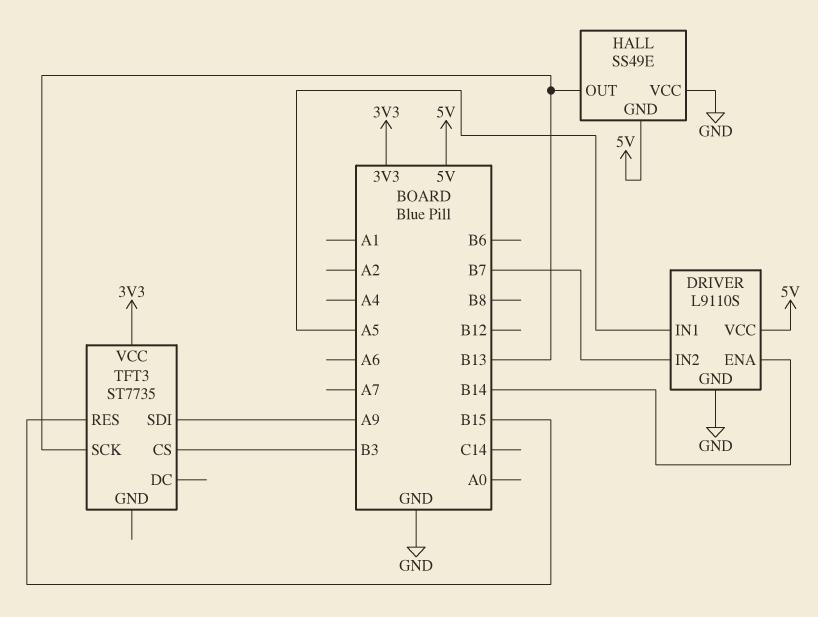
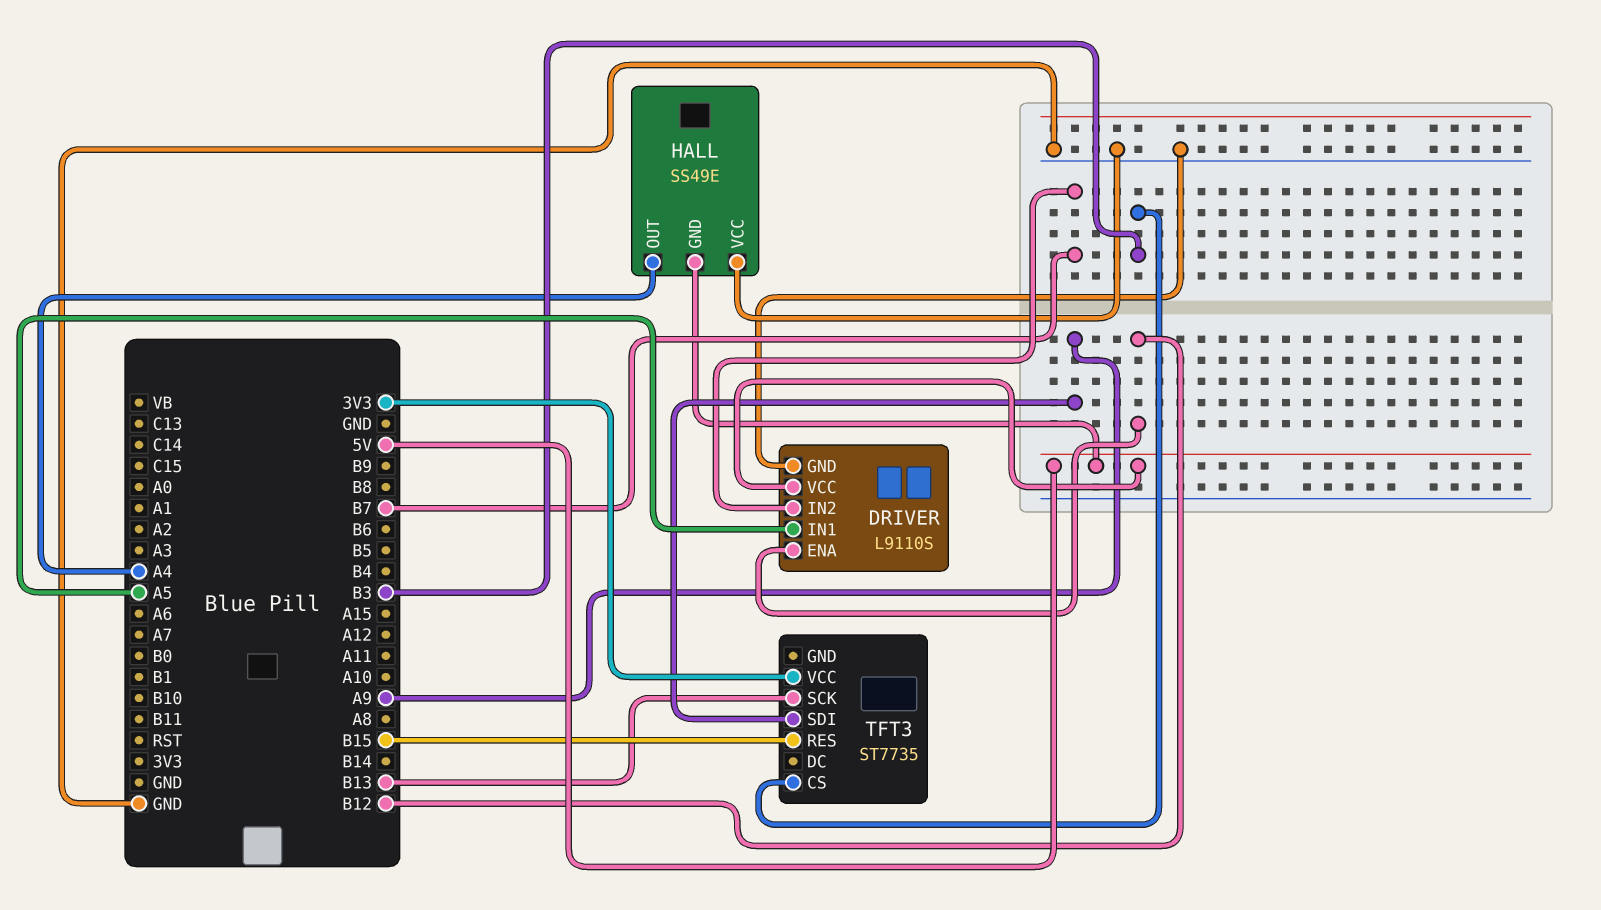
DRIVER pin ENA: B14 -> B12
HALL pin OUT: B13 -> A4

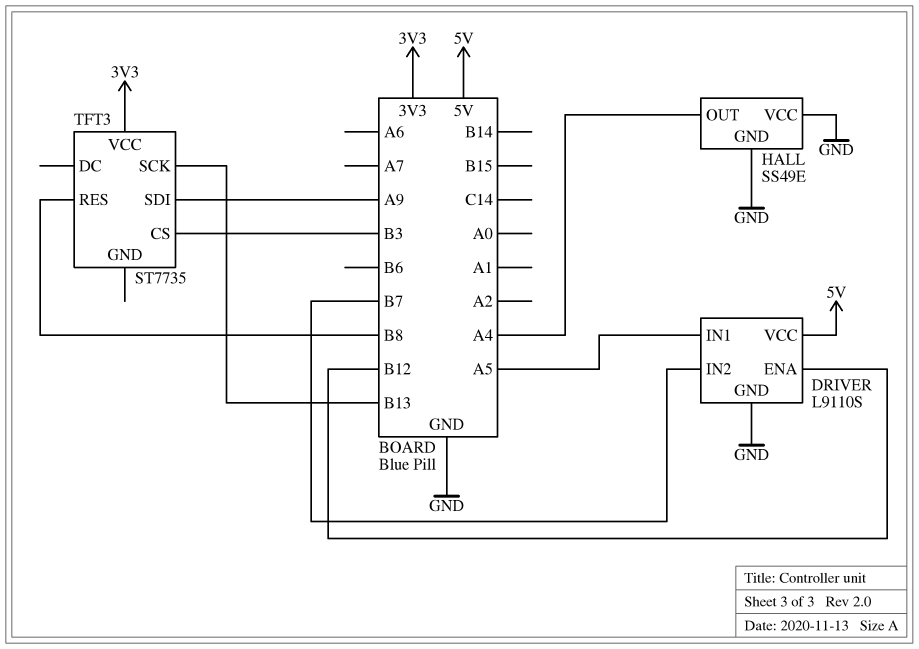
HALL pin GND: 5V -> GND
TFT3 pin RES: B15 -> B8

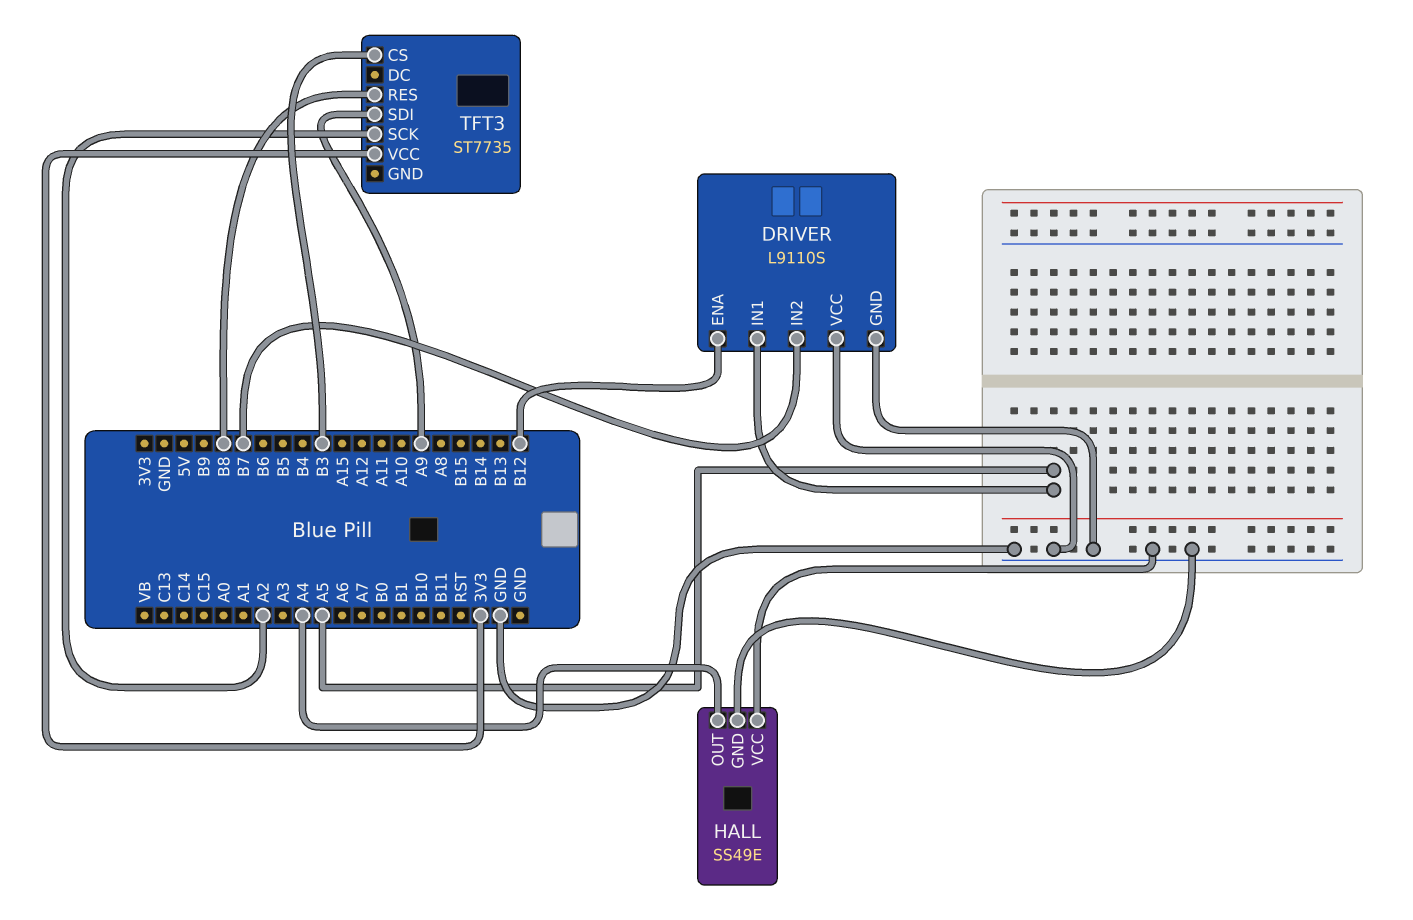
DRIVER pin VCC: 5V -> GND
TFT3 pin SCK: B13 -> A2

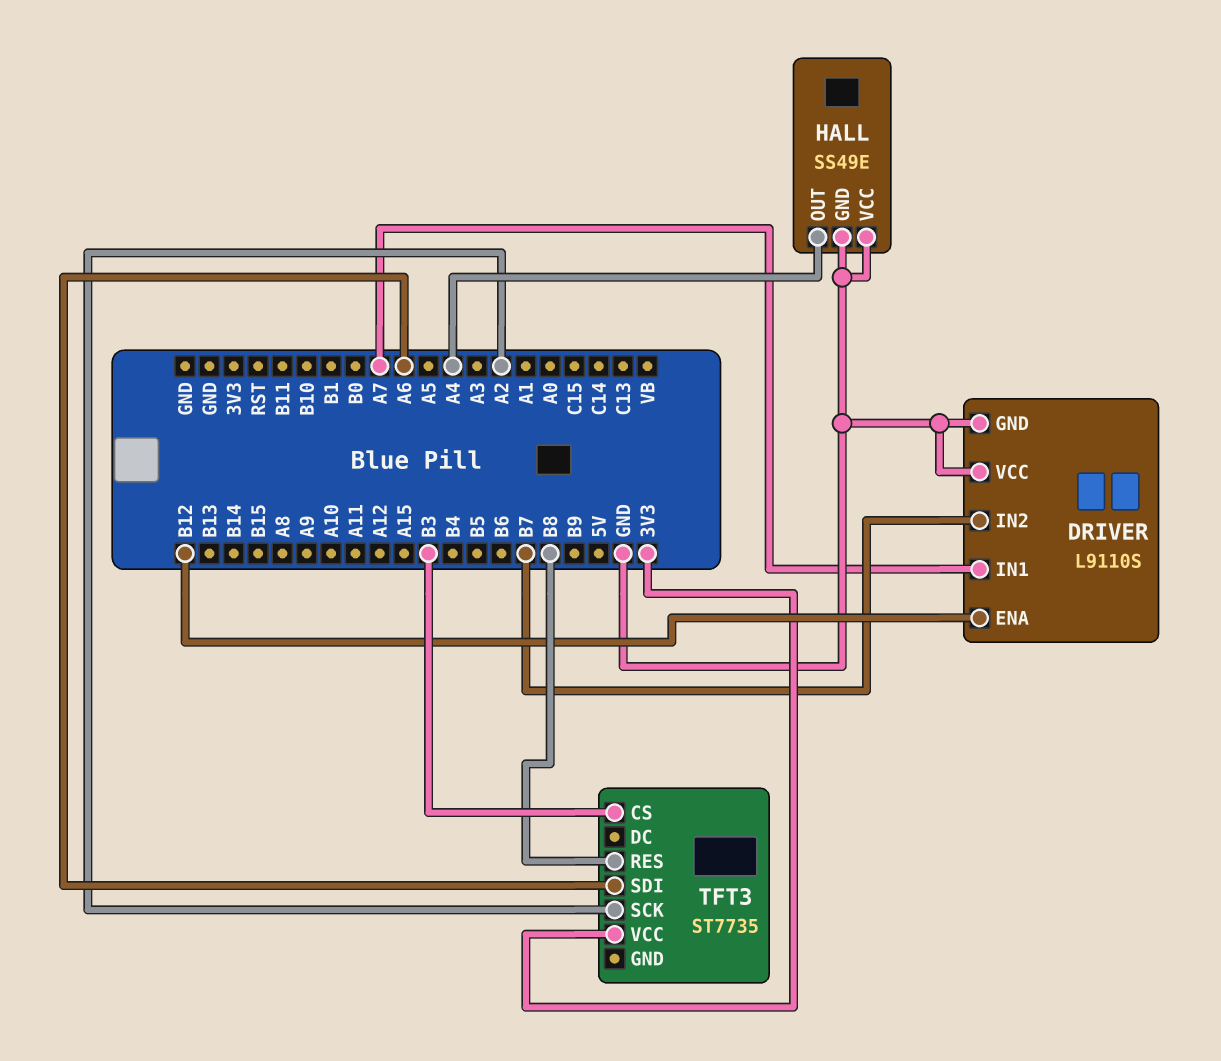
DRIVER pin IN1: A5 -> A7
TFT3 pin SDI: A9 -> A6

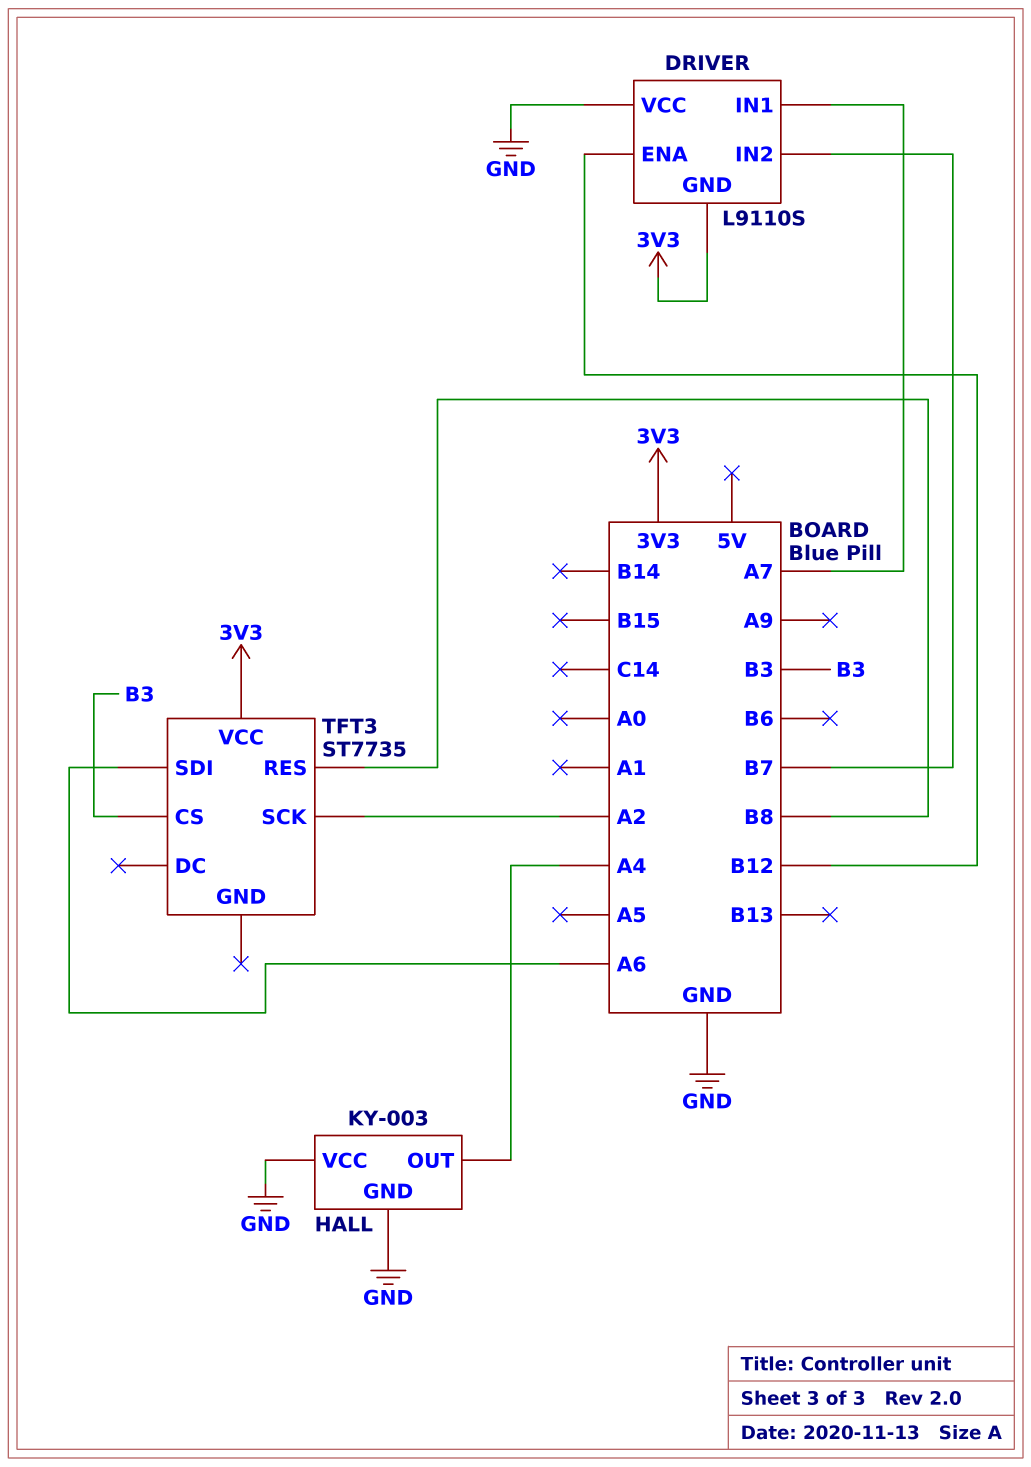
DRIVER pin GND: GND -> 3V3
HALL: SS49E -> KY-003

